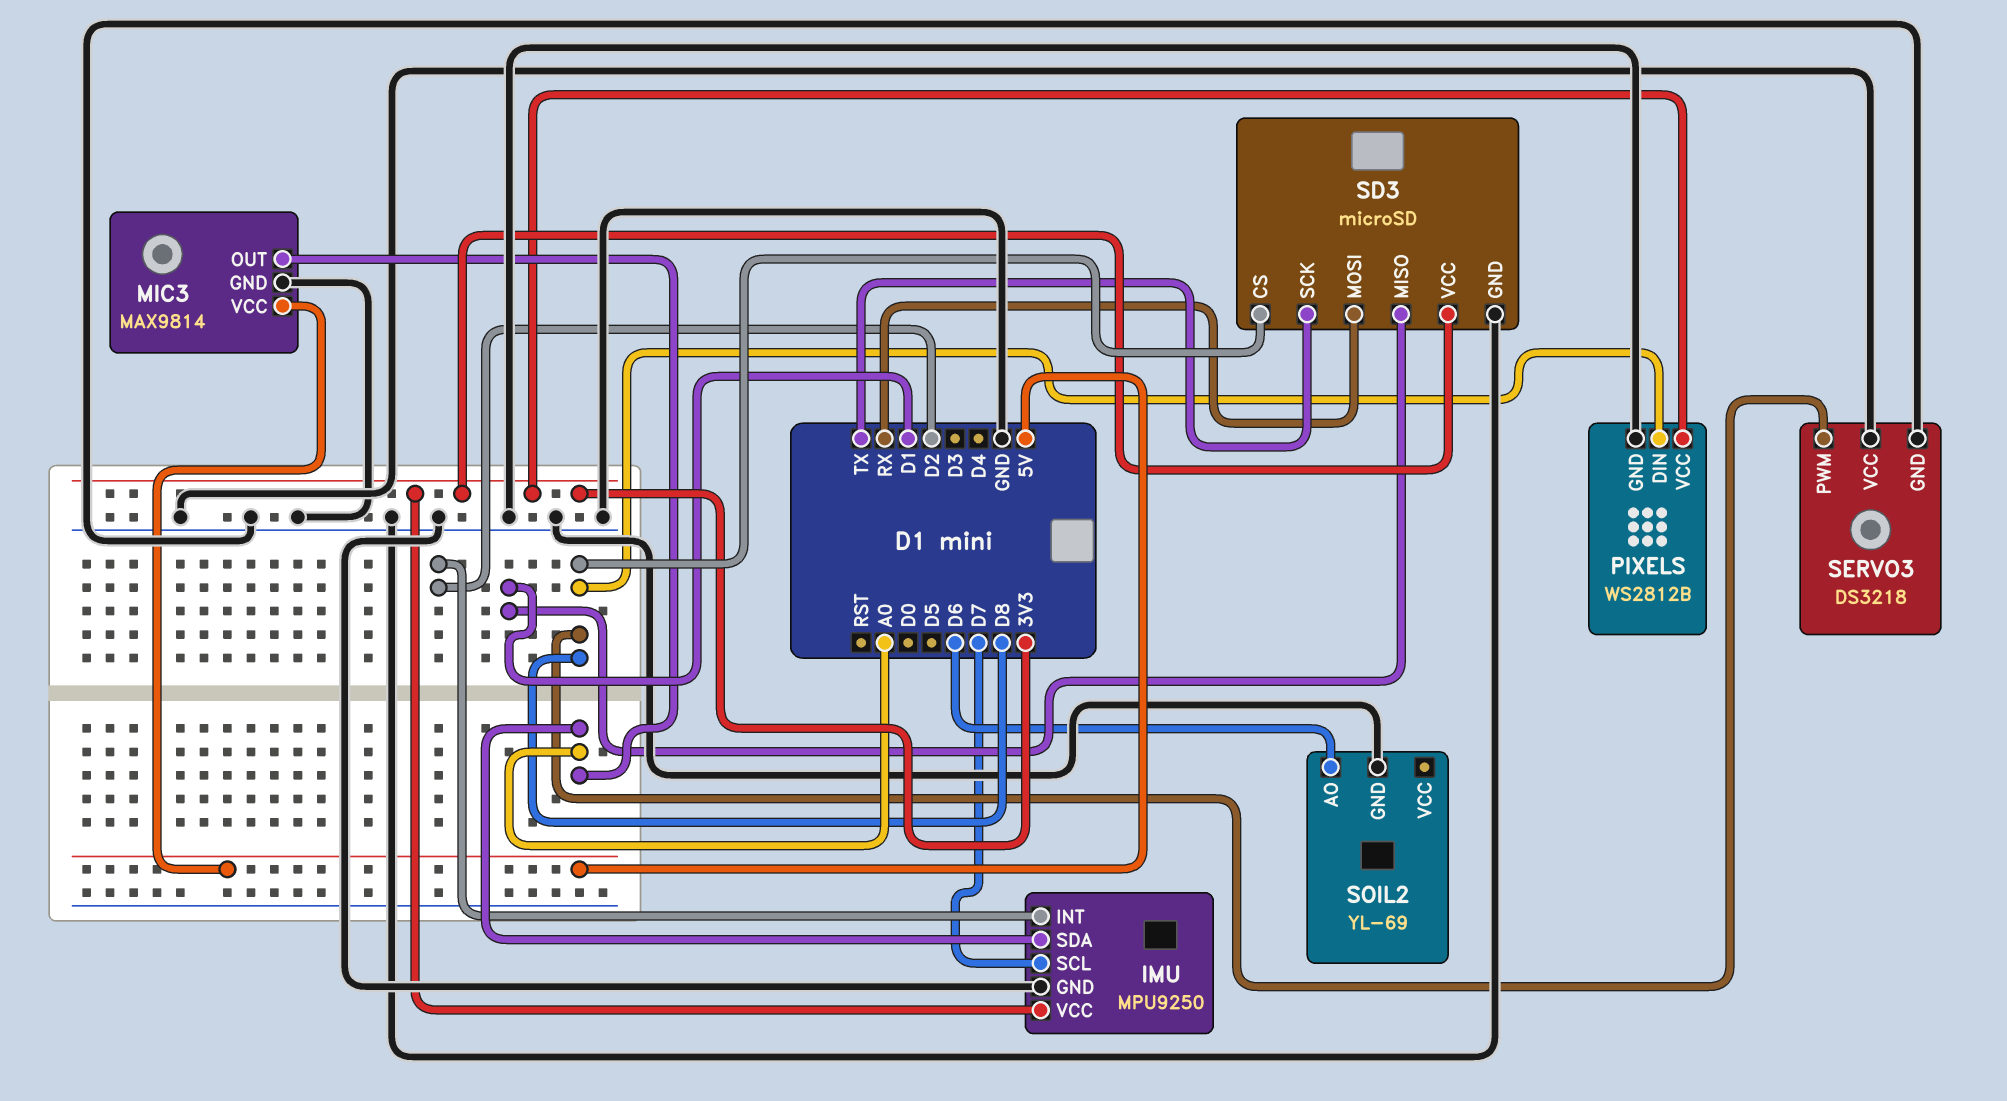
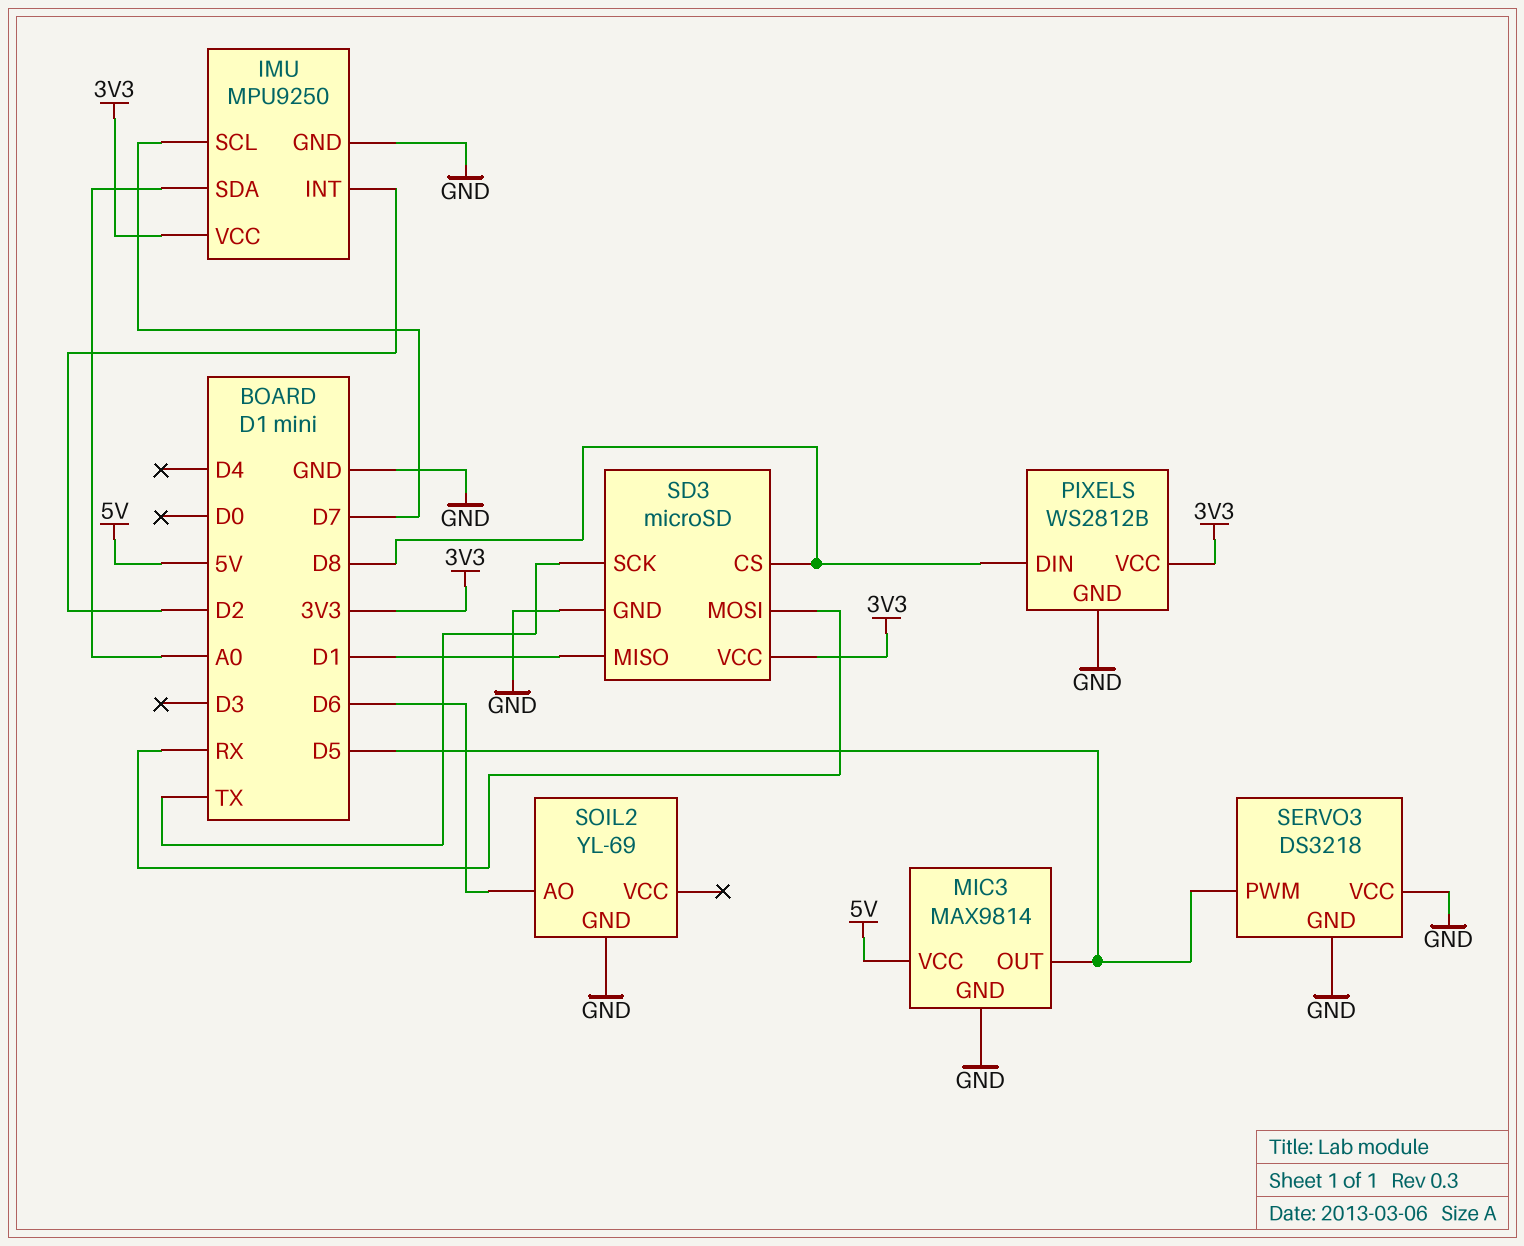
MIC3 pin OUT: A0 -> D5
SERVO3 pin PWM: D8 -> D5

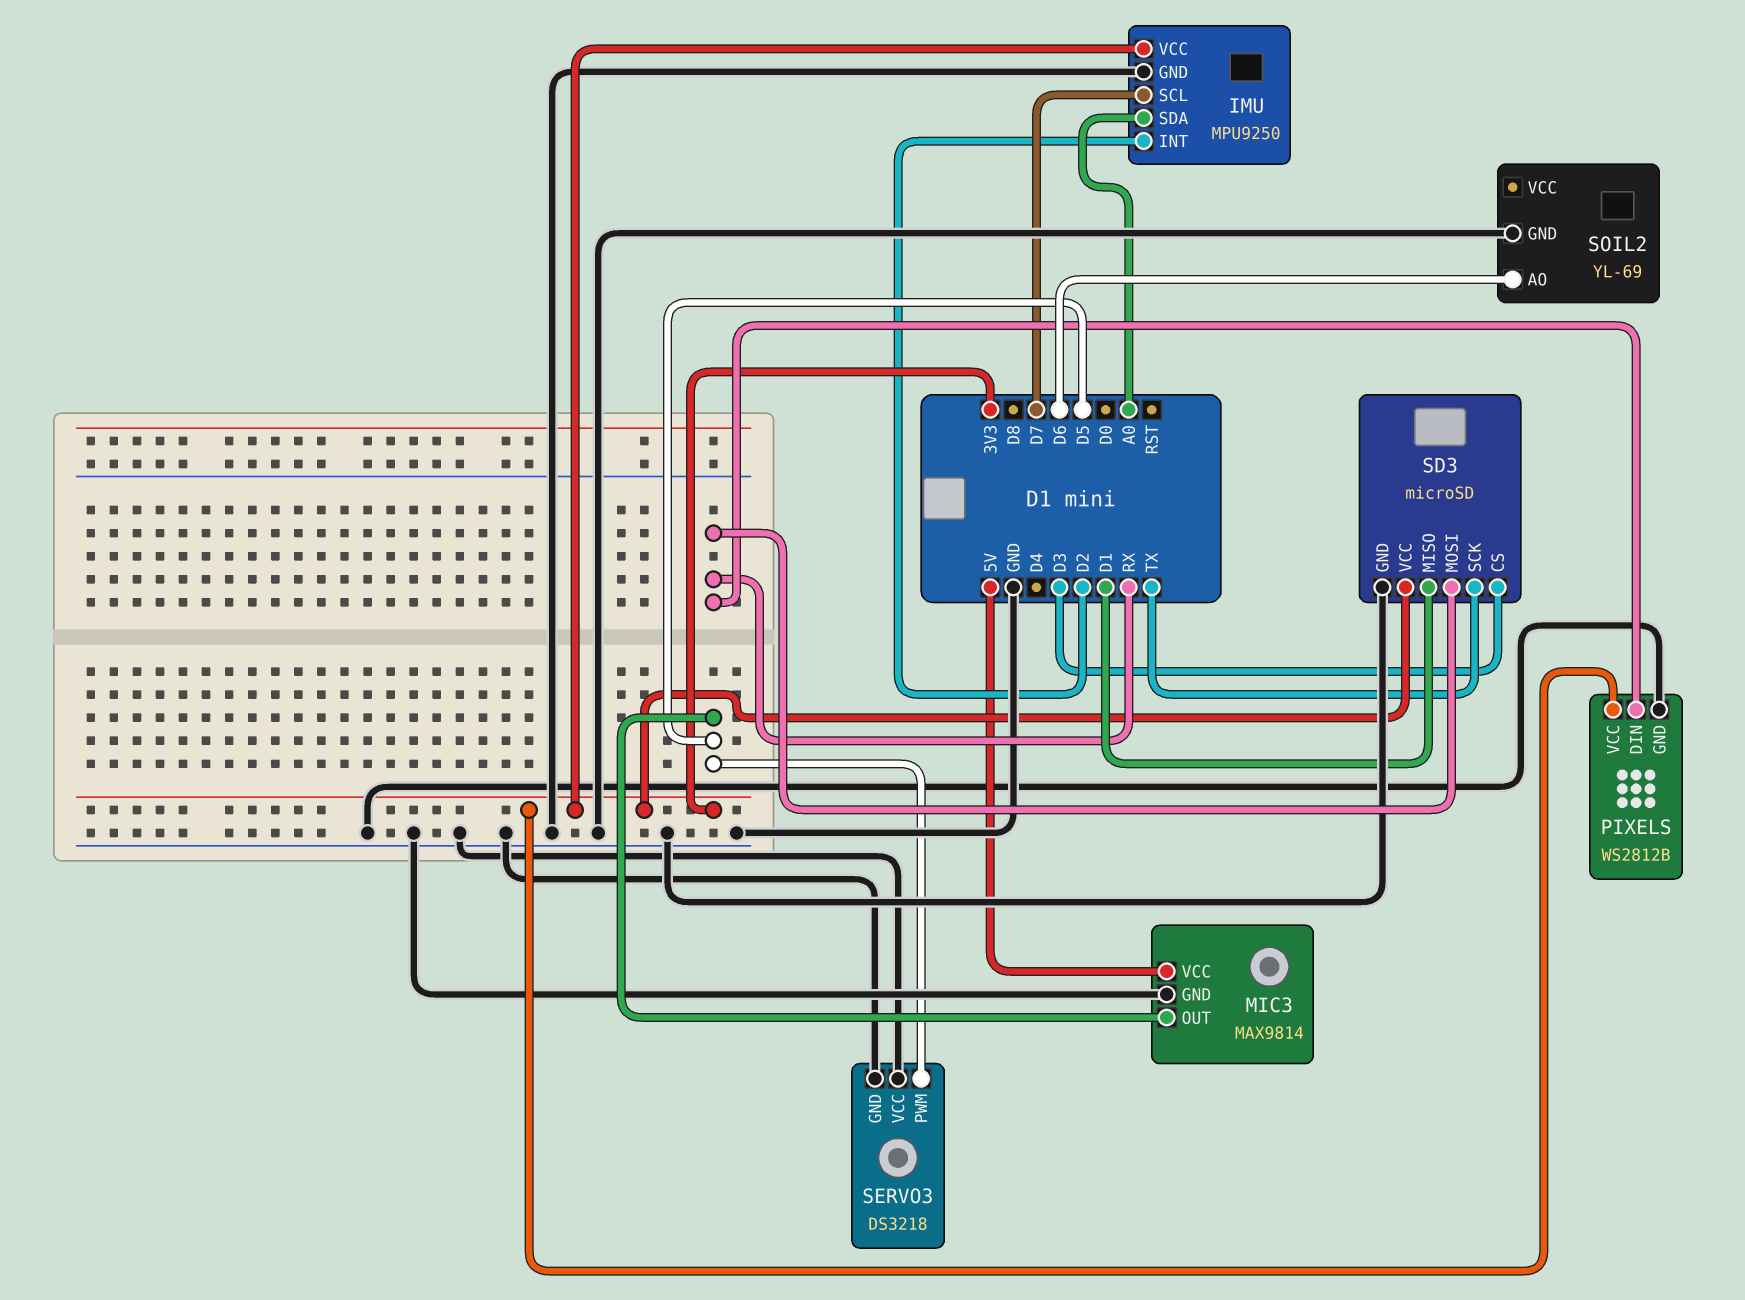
PIXELS pin DIN: D8 -> RX
SD3 pin CS: D8 -> D3

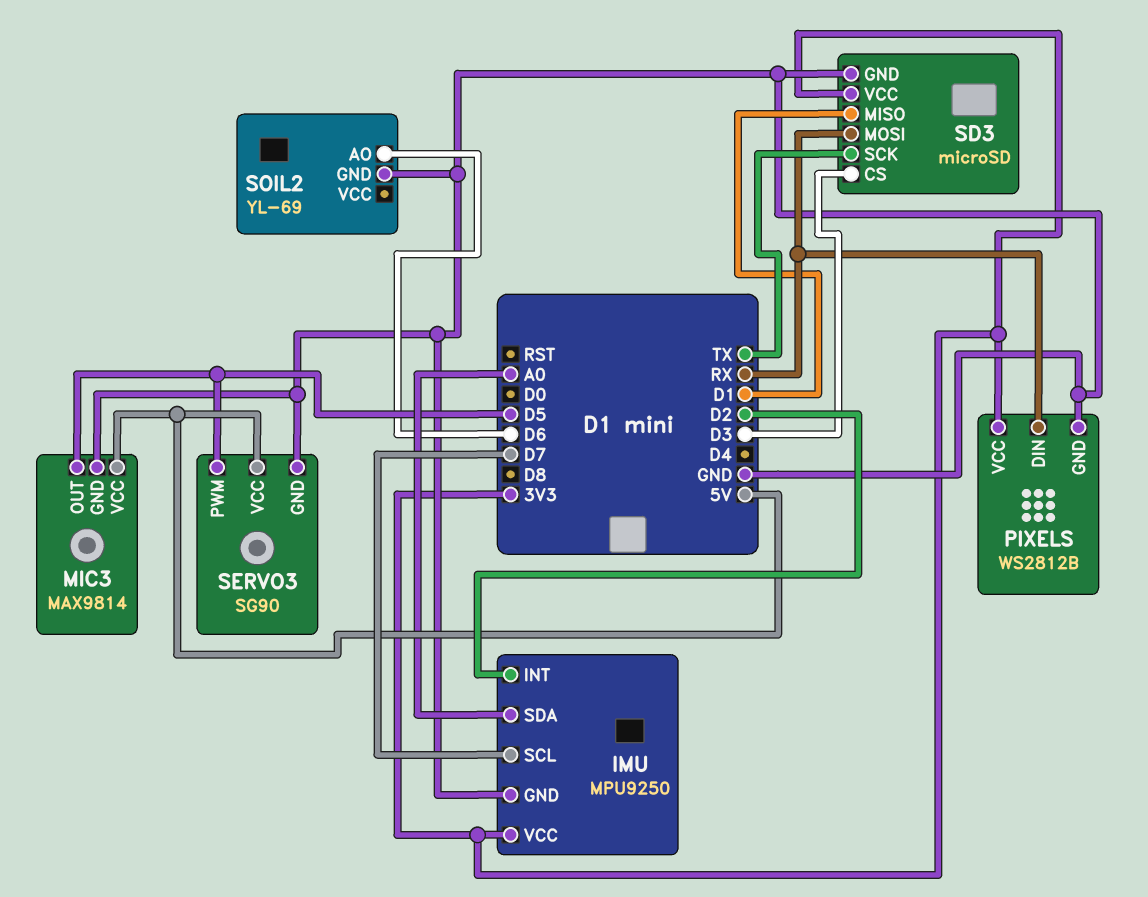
SERVO3: DS3218 -> SG90
SERVO3 pin VCC: GND -> 5V

